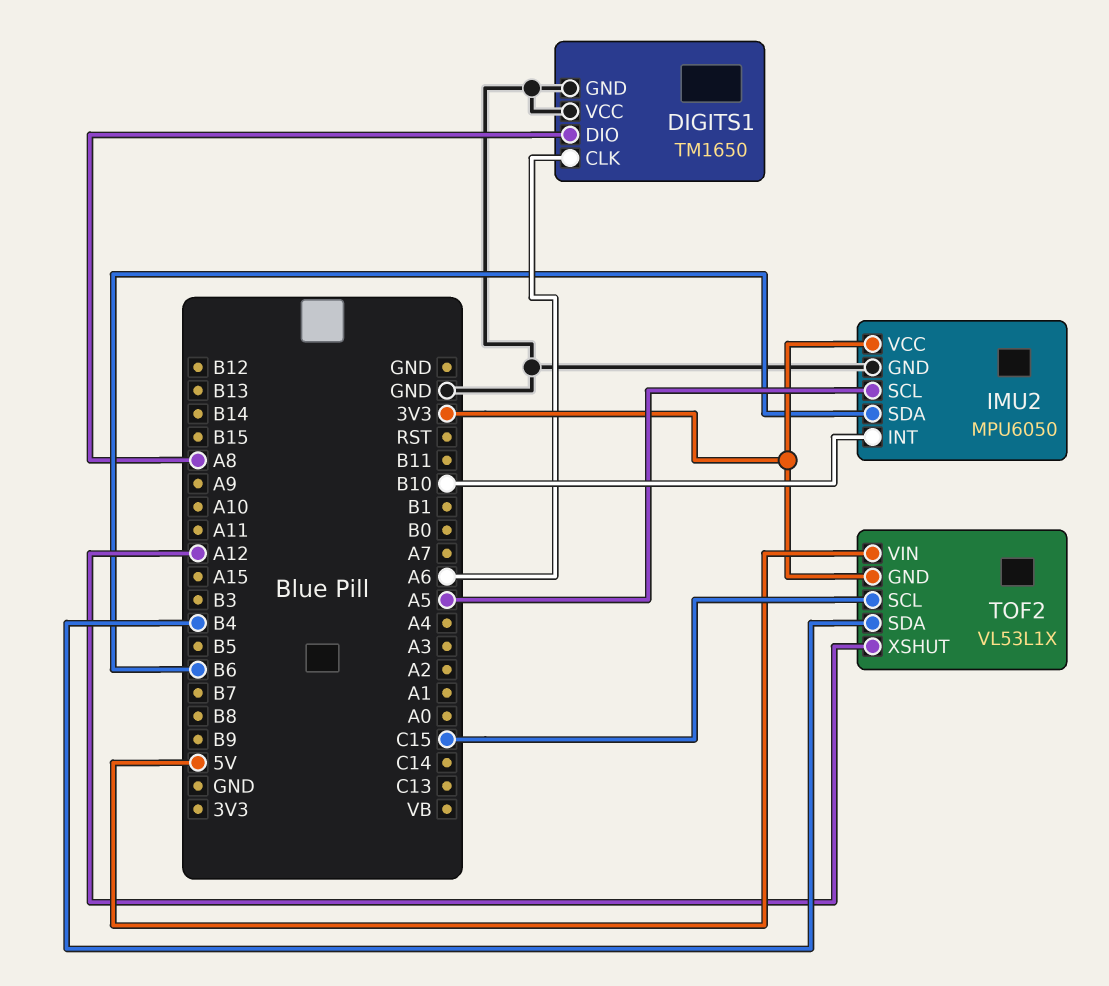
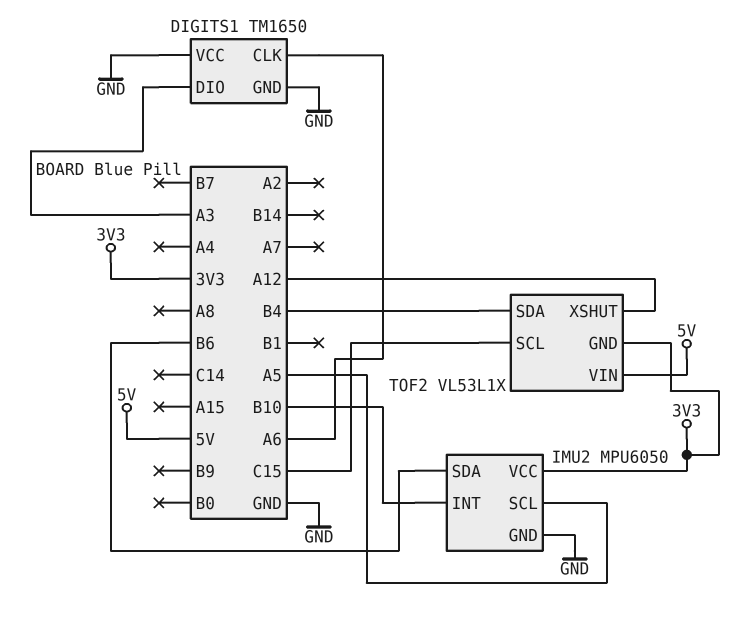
DIGITS1 pin DIO: A8 -> A3

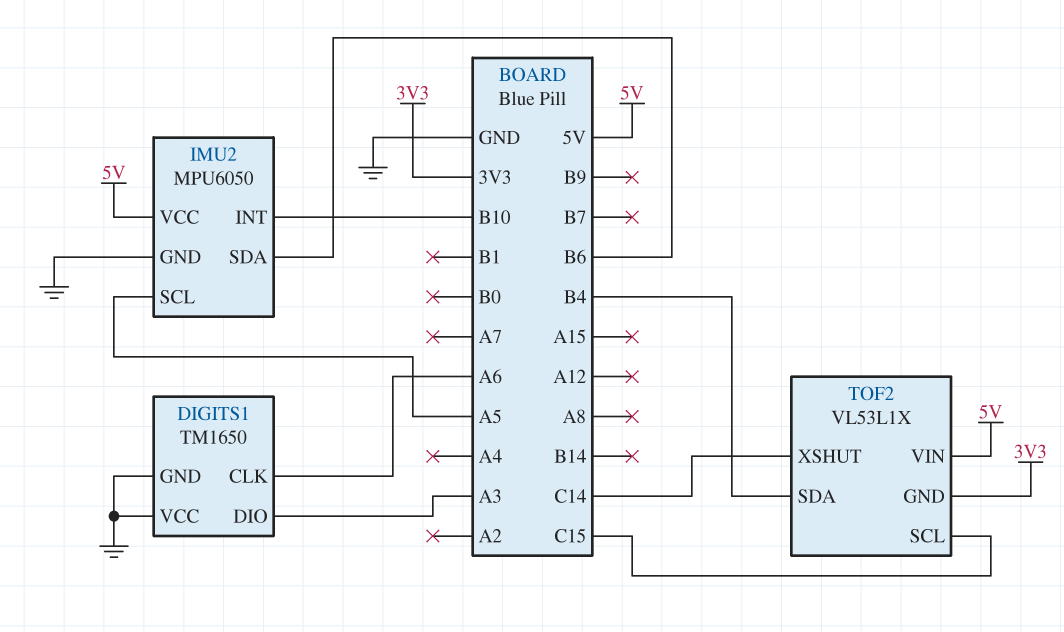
IMU2 pin VCC: 3V3 -> 5V
TOF2 pin XSHUT: A12 -> C14

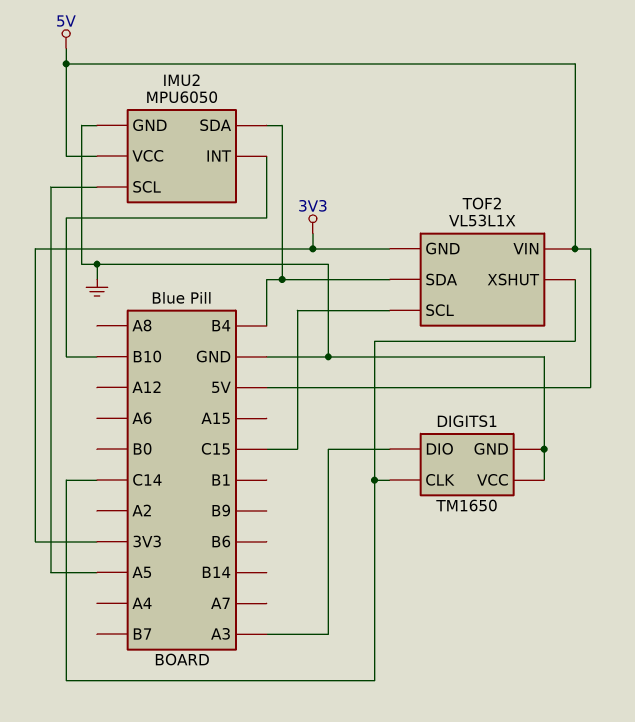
DIGITS1 pin CLK: A6 -> C14
IMU2 pin SDA: B6 -> B4

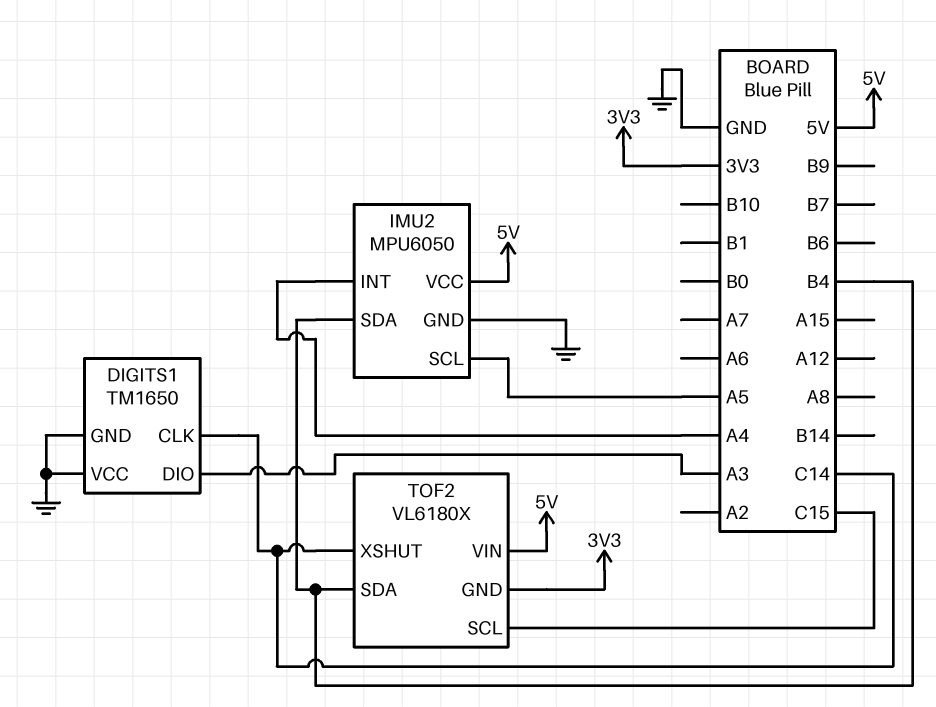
IMU2 pin INT: B10 -> A4
TOF2: VL53L1X -> VL6180X

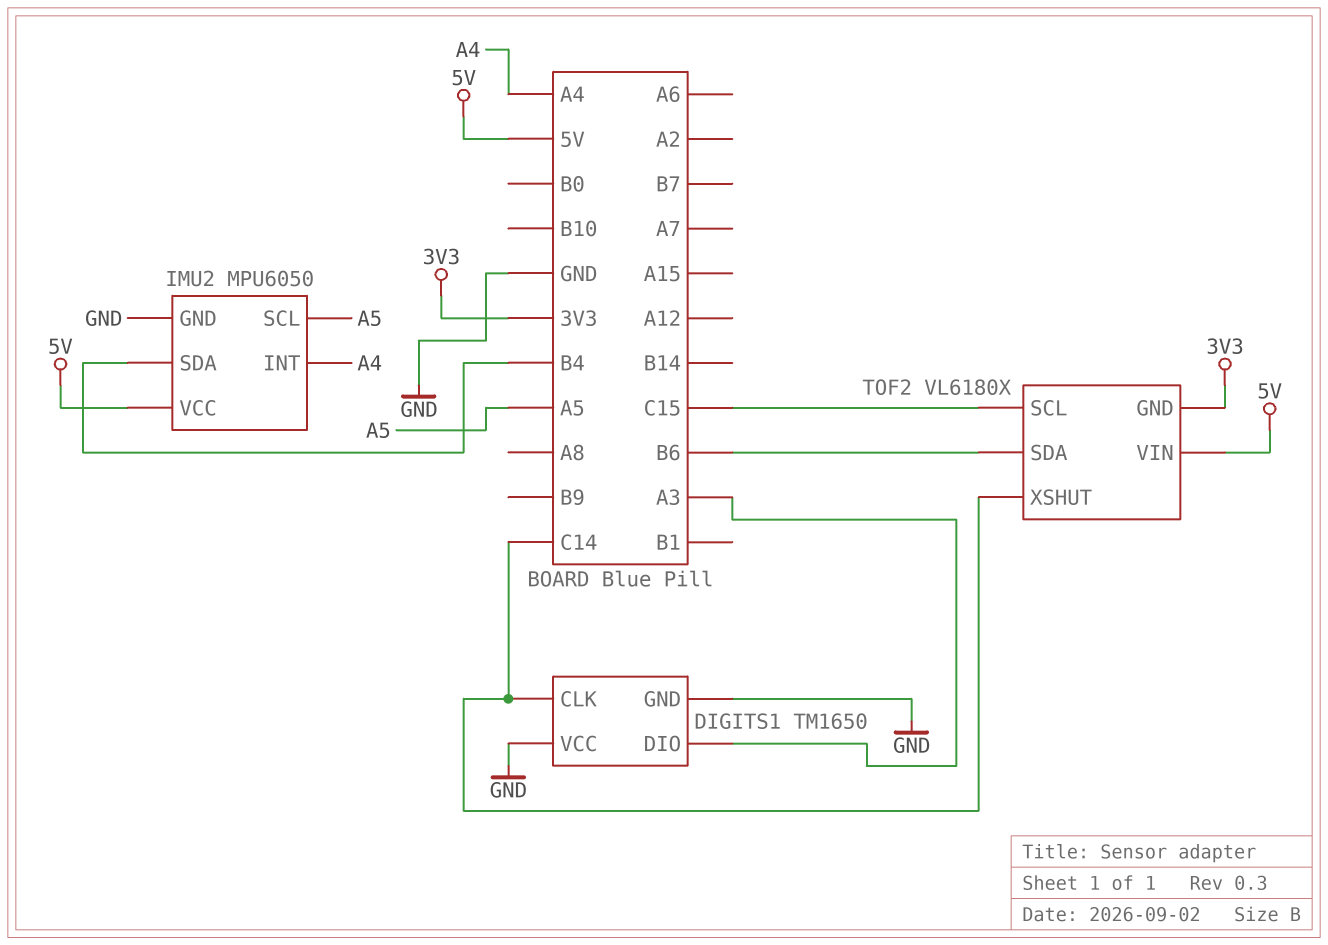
TOF2 pin SDA: B4 -> B6

